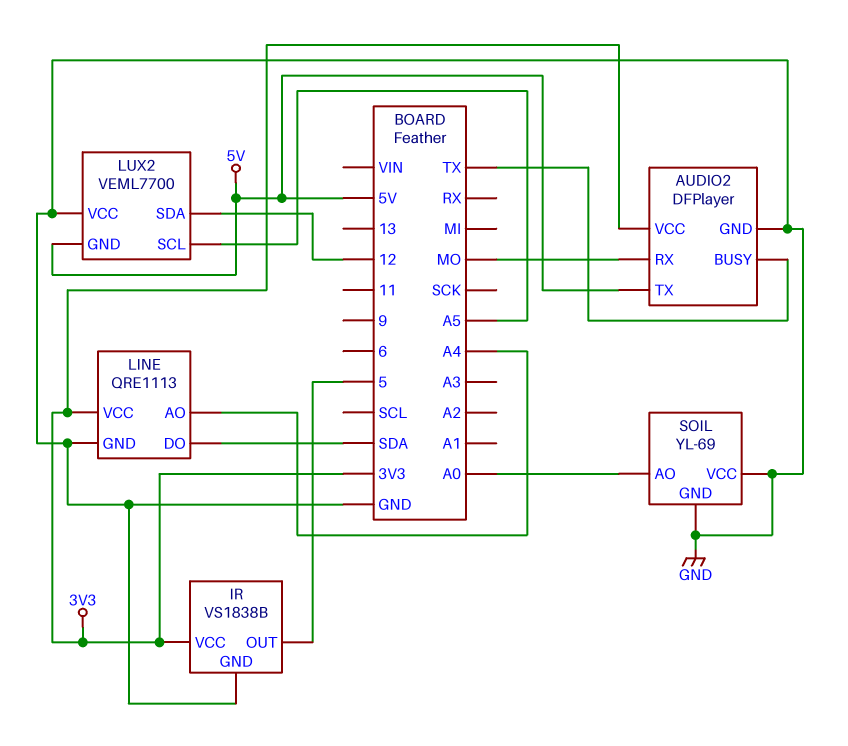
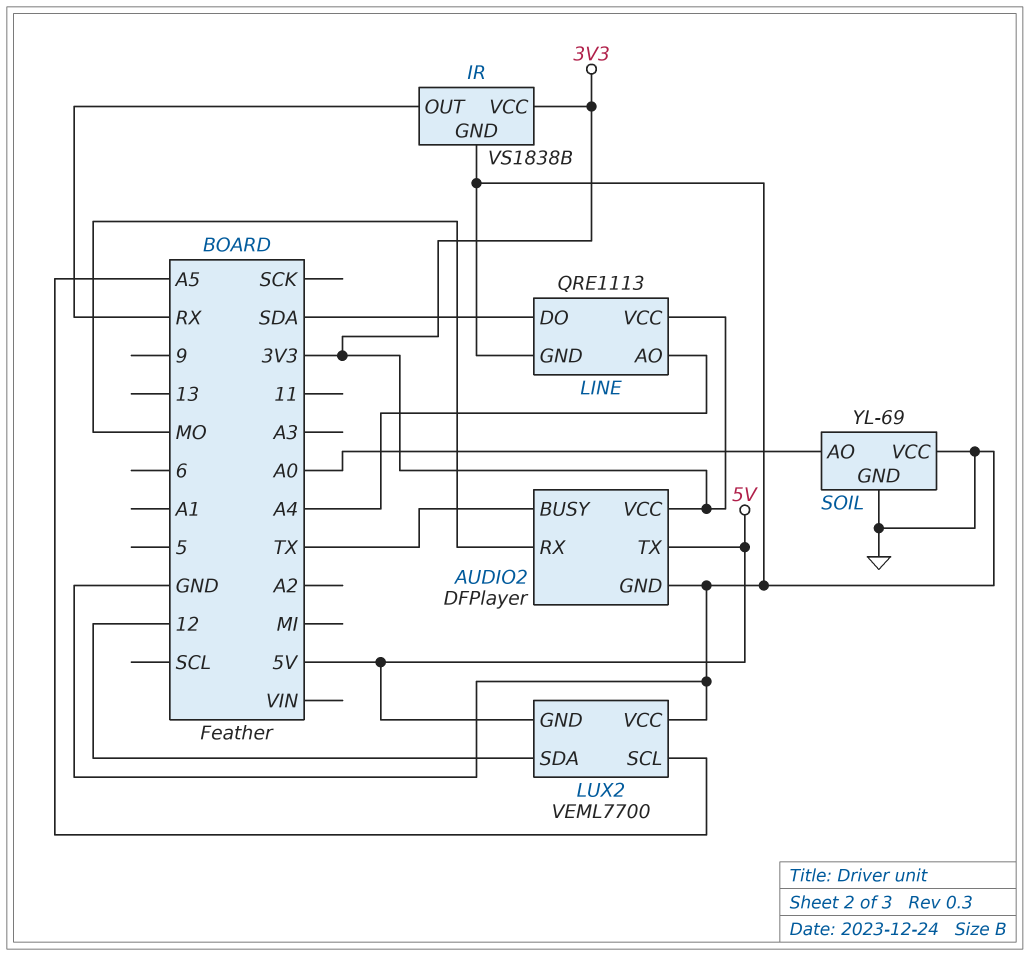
IR pin OUT: 5 -> RX

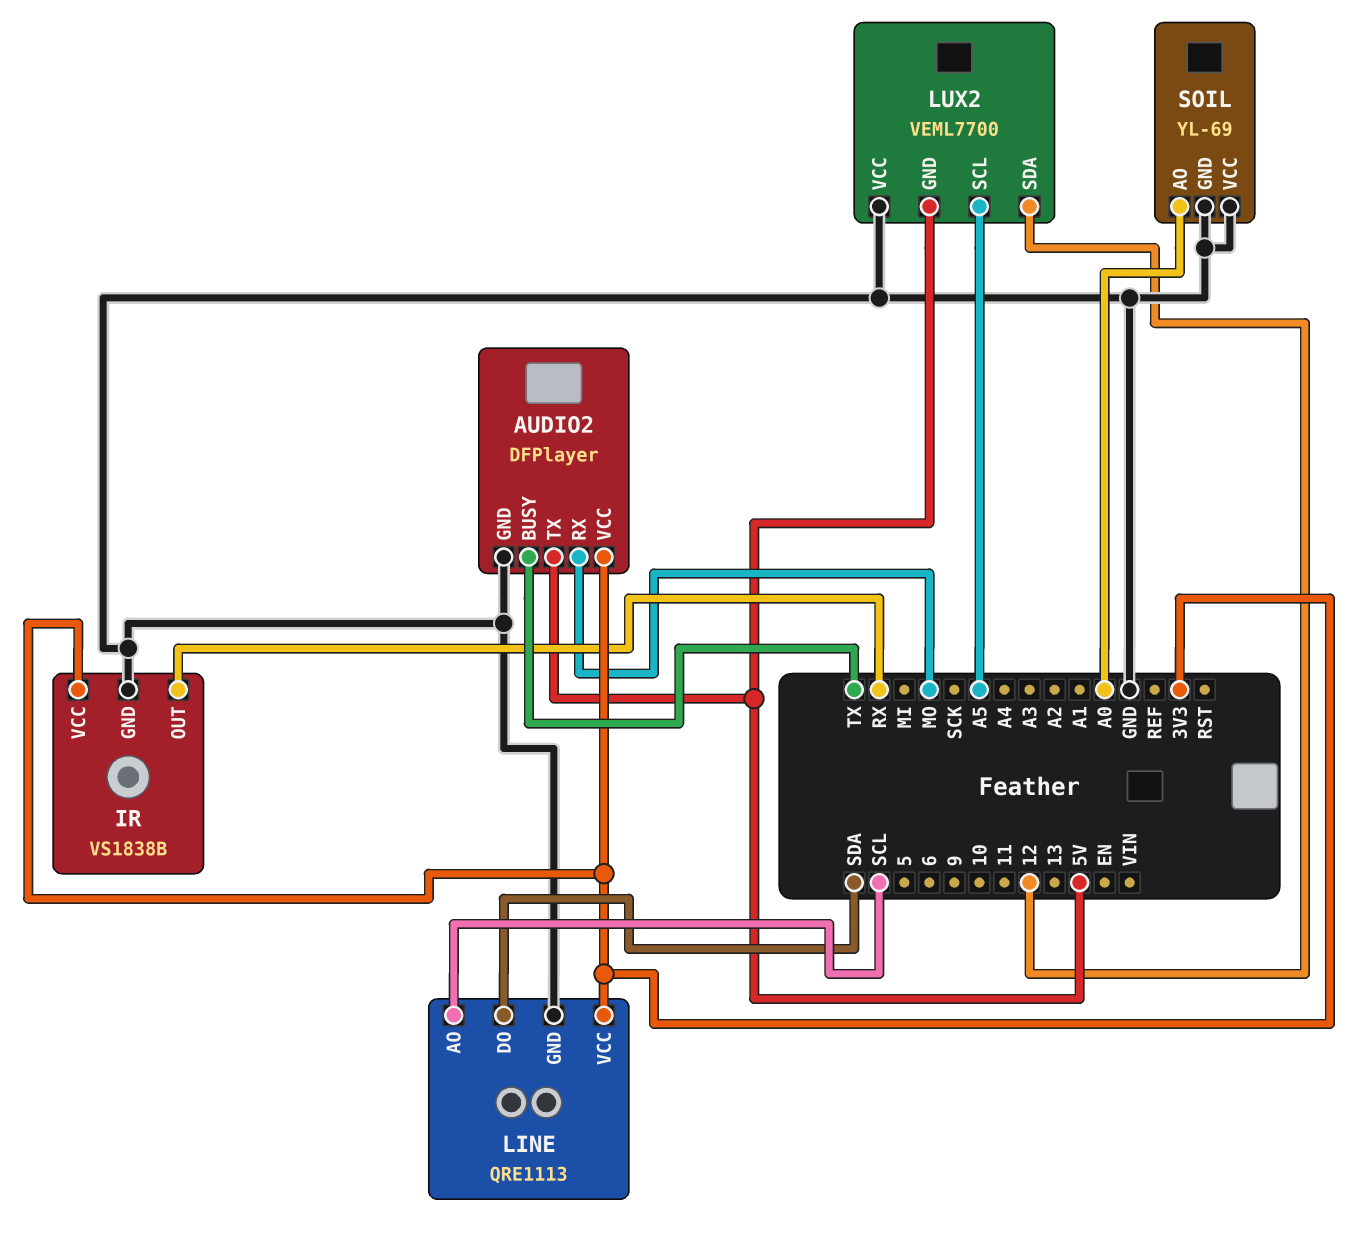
LINE pin AO: A4 -> SCL

